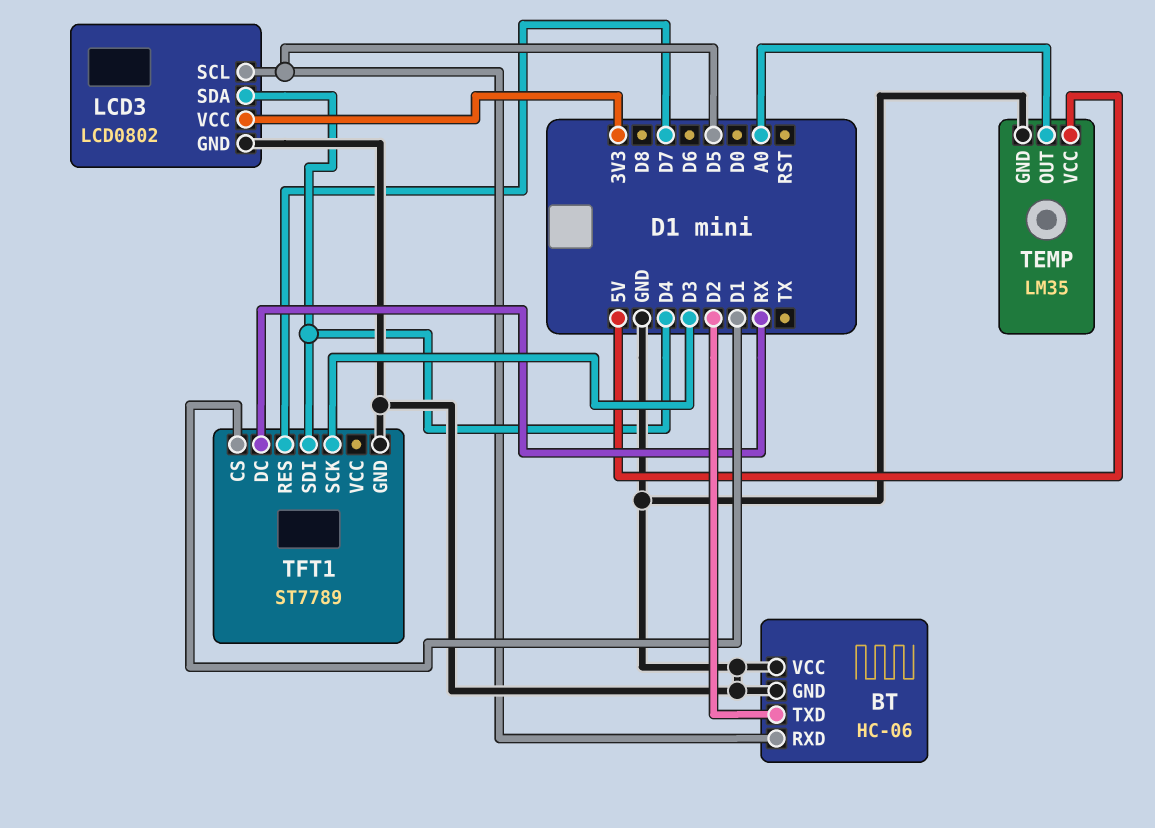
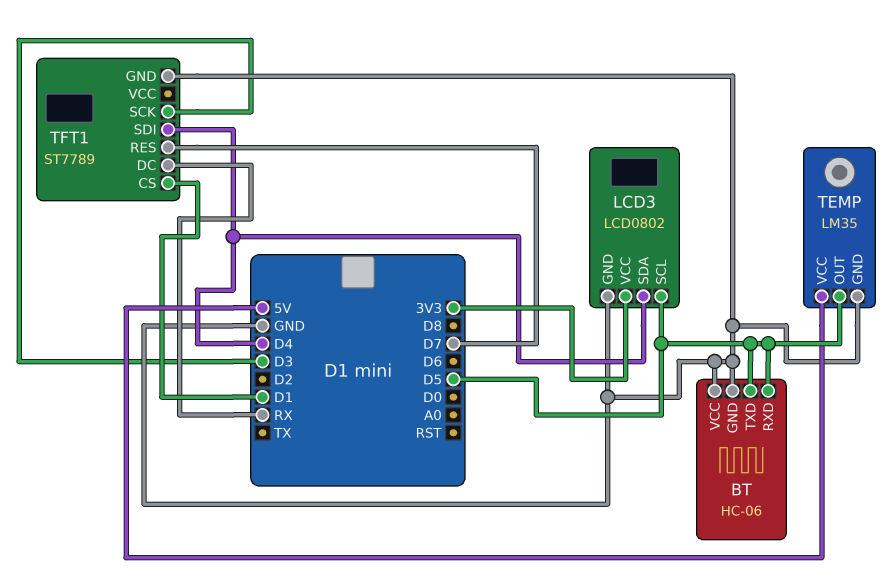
BT pin TXD: D2 -> D5
TEMP pin OUT: A0 -> D5

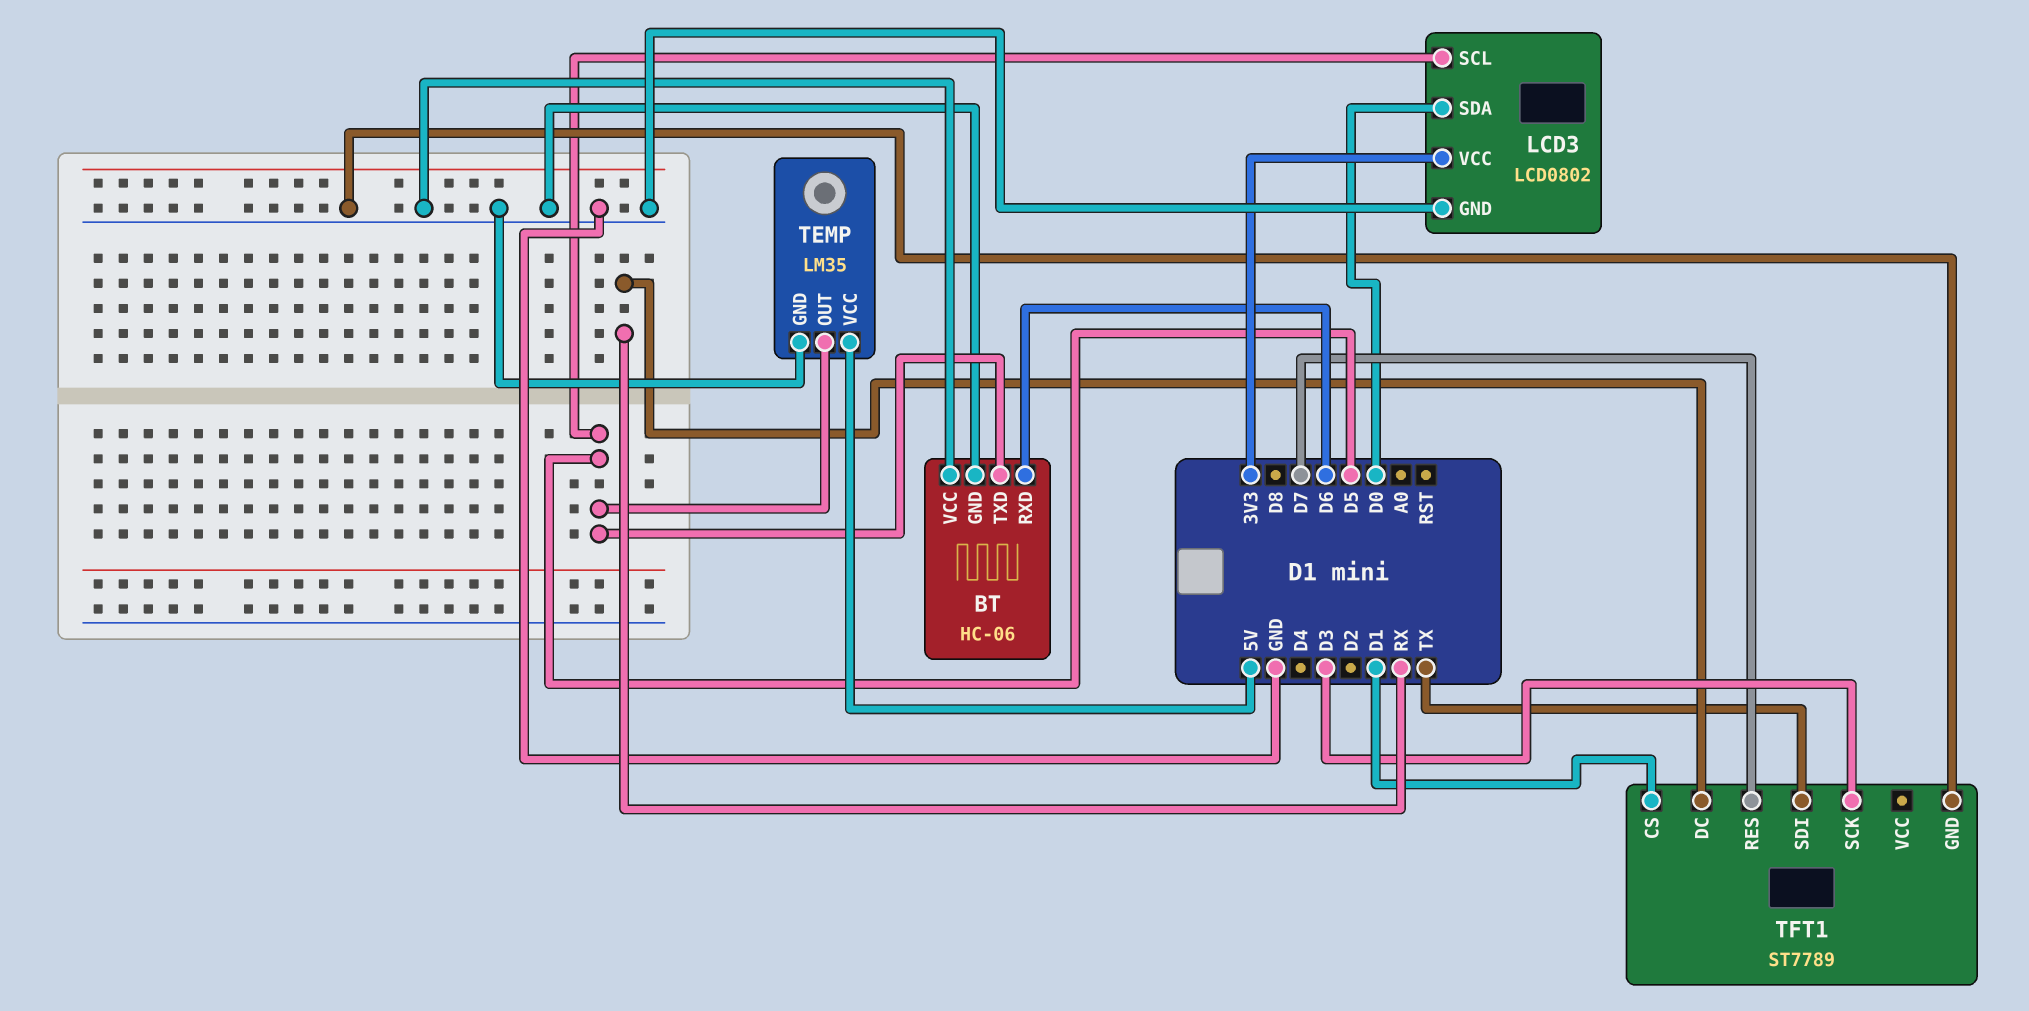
BT pin RXD: D5 -> D6
LCD3 pin SDA: D4 -> D0
TFT1 pin SDI: D4 -> TX

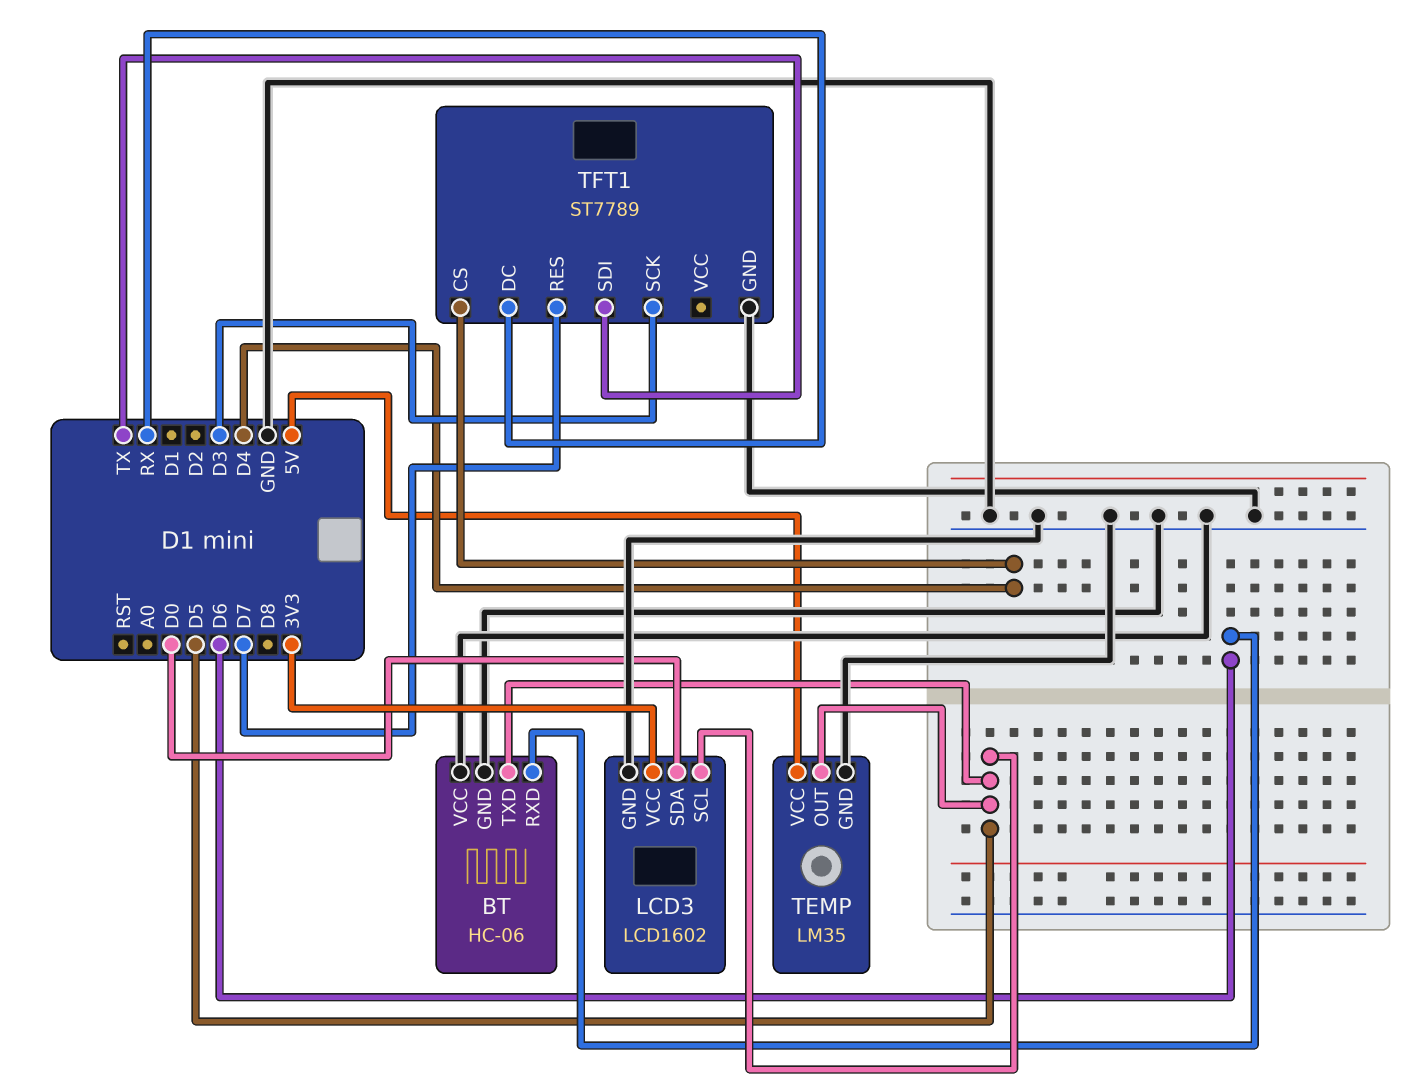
LCD3: LCD0802 -> LCD1602
TFT1 pin CS: D1 -> D4

